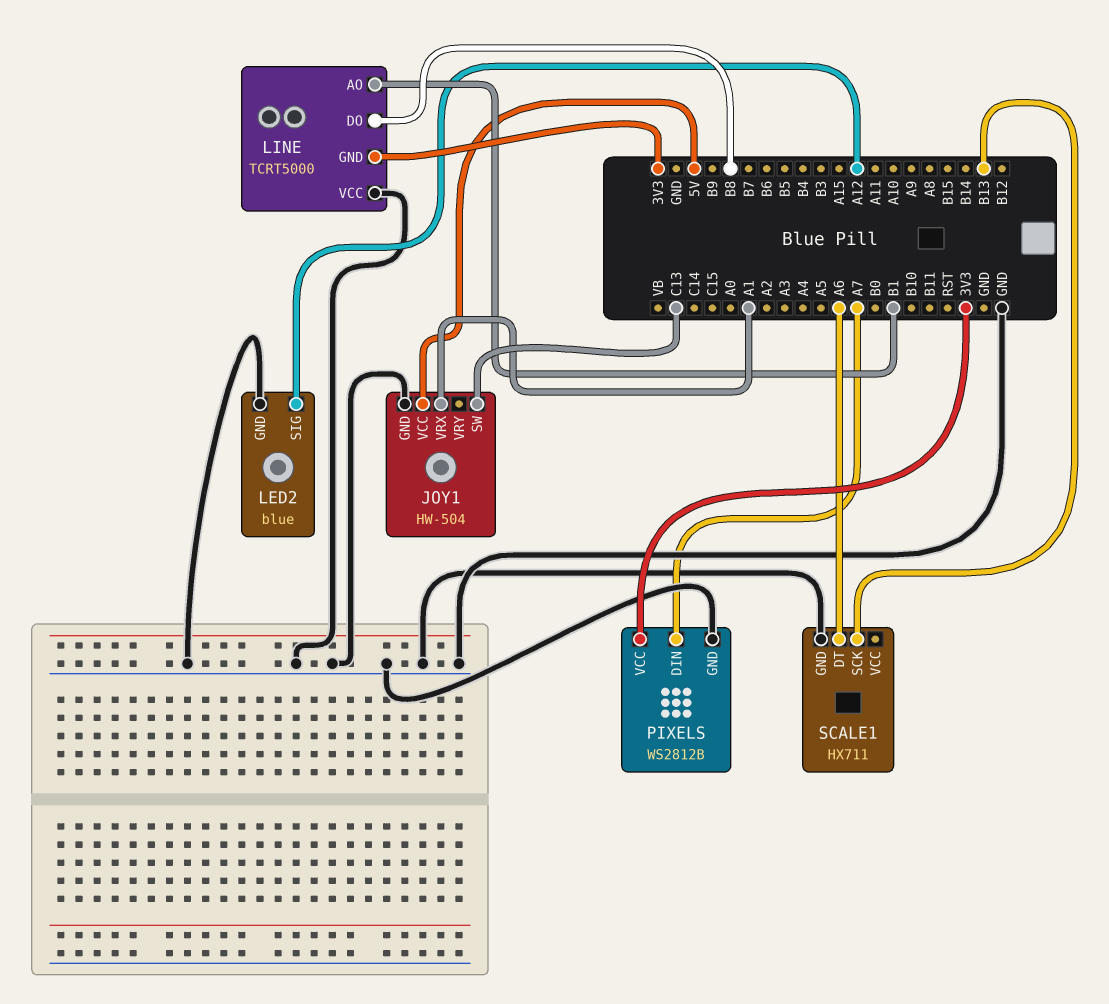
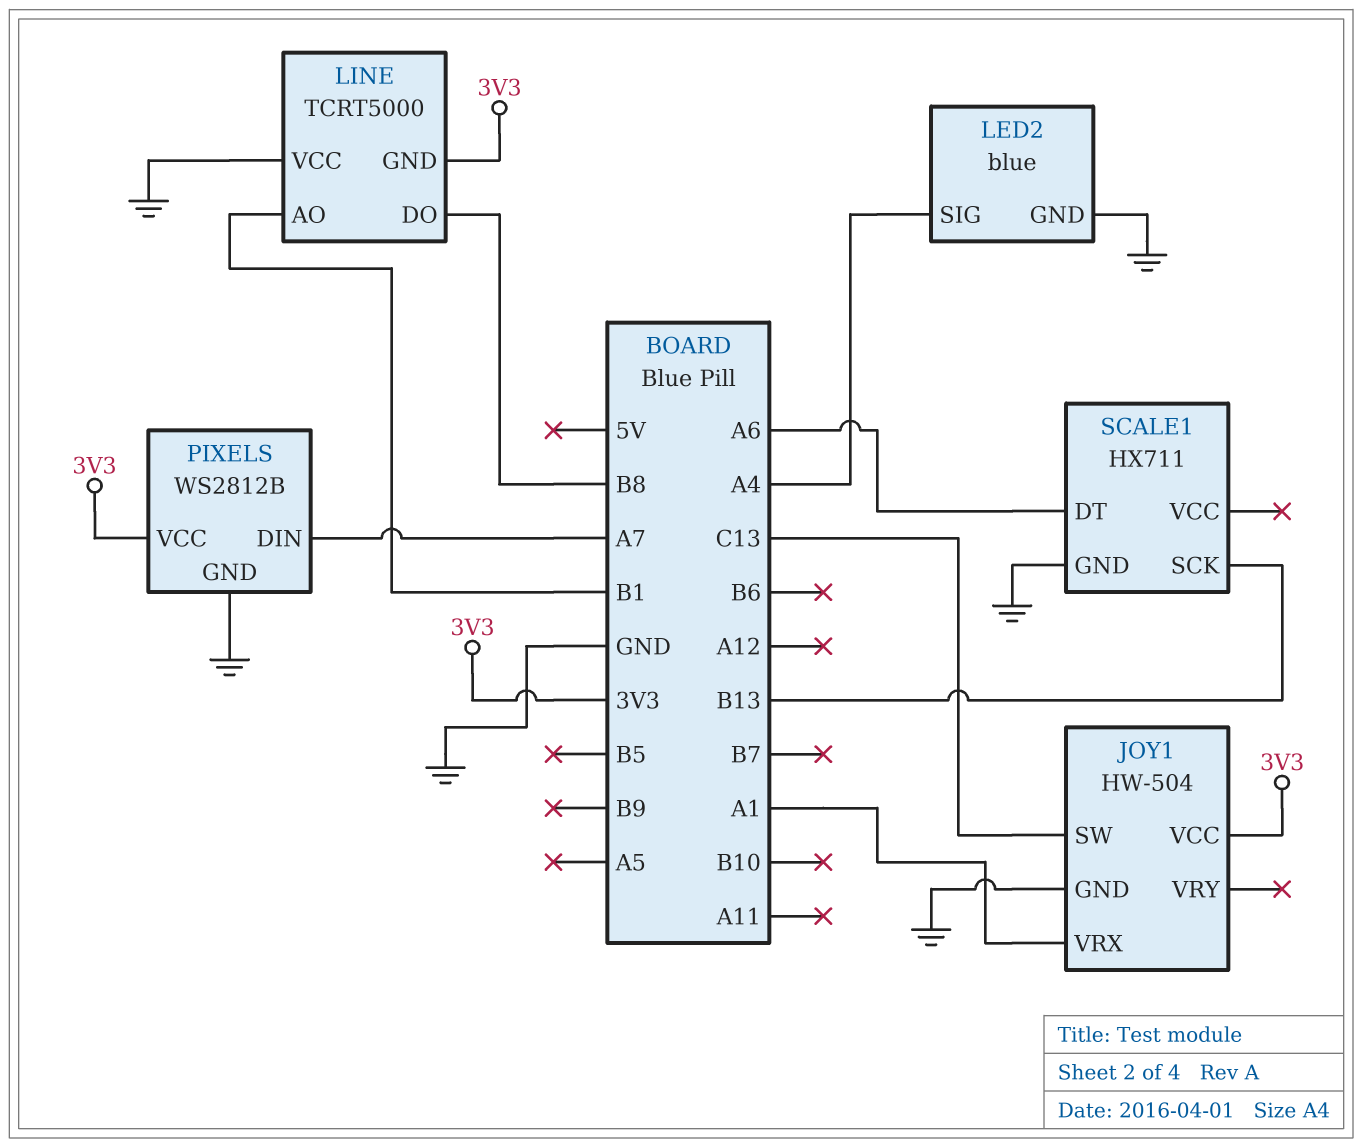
JOY1 pin VCC: 5V -> 3V3
LED2 pin SIG: A12 -> A4

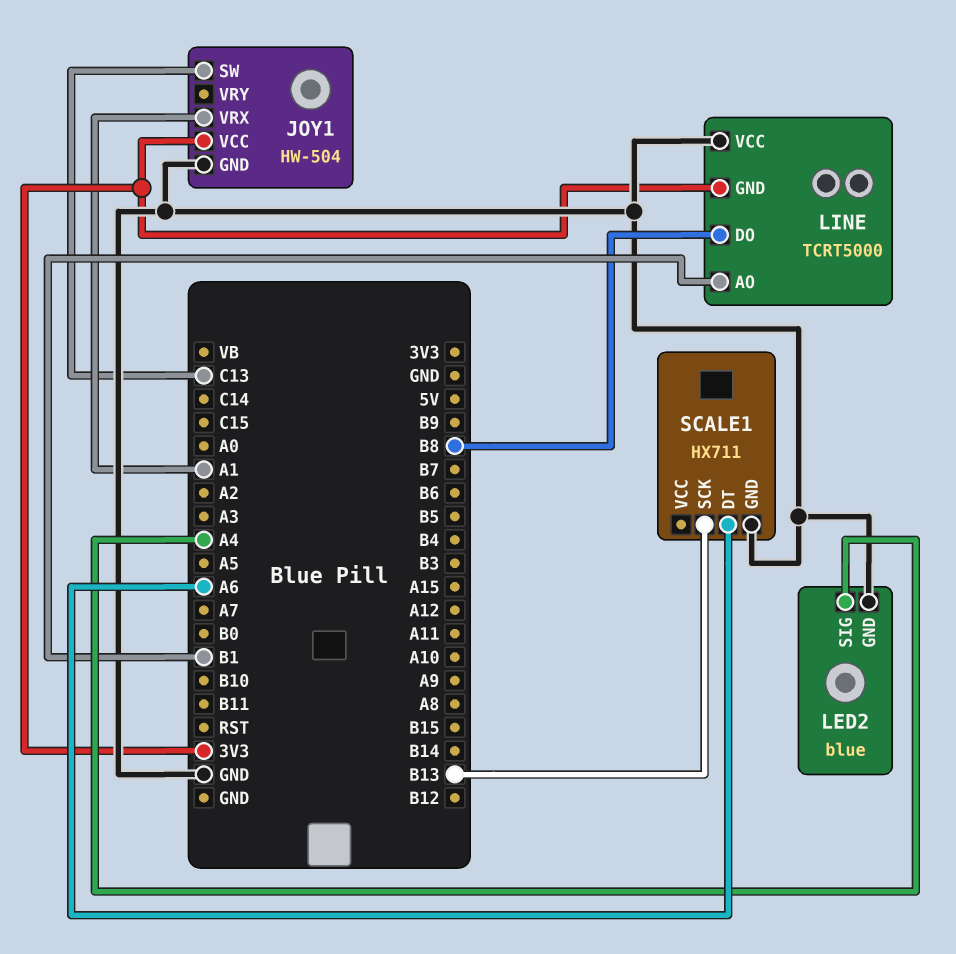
PIXELS: WS2812B -> none
PIXELS pin DIN: A7 -> none
PIXELS pin GND: GND -> none
PIXELS pin VCC: 3V3 -> none

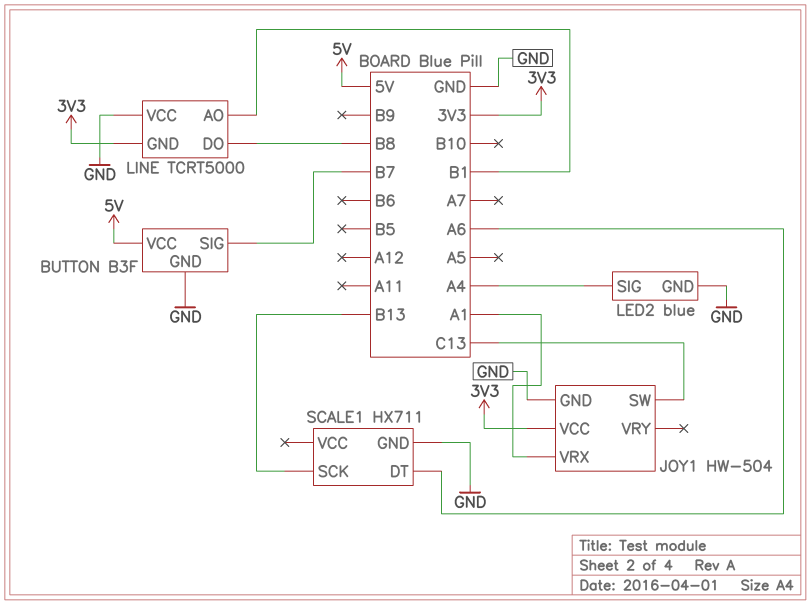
BUTTON: none -> B3F
BUTTON pin GND: none -> GND
BUTTON pin SIG: none -> B7
BUTTON pin VCC: none -> 5V

